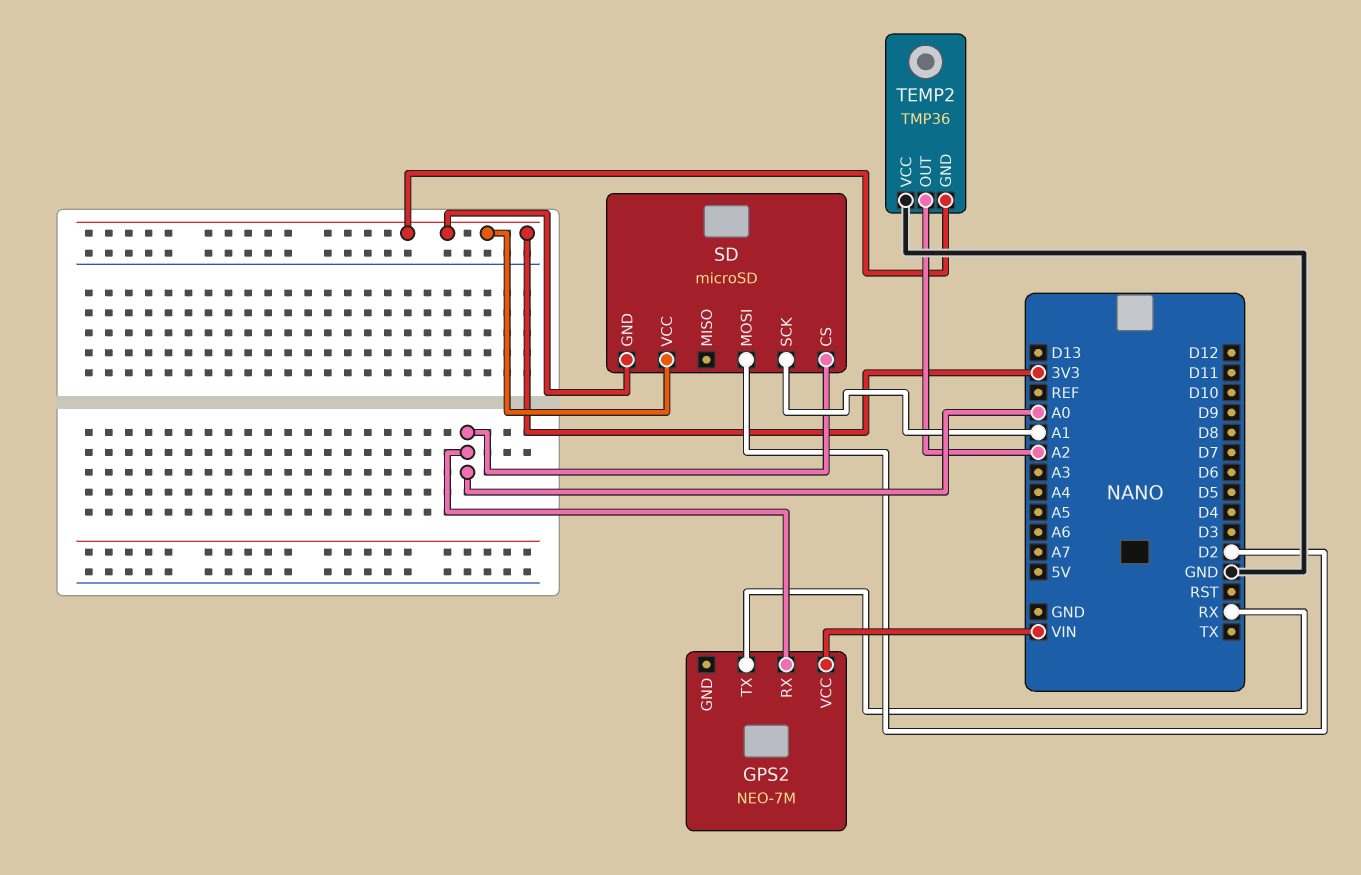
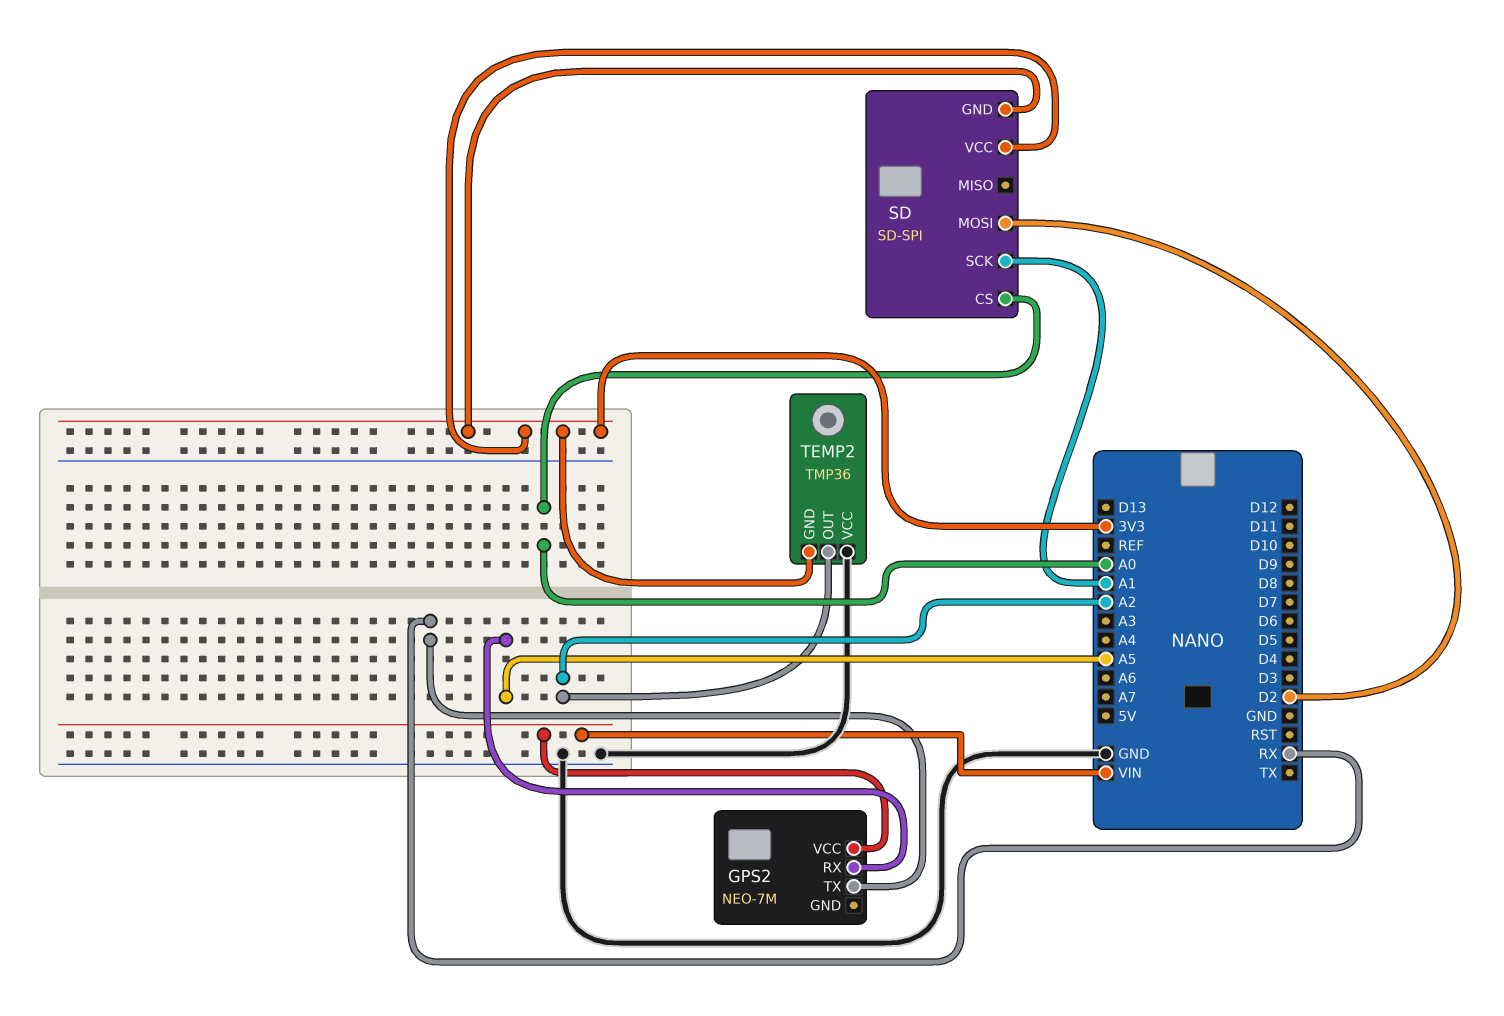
GPS2 pin RX: A0 -> A5
SD: microSD -> SD-SPI

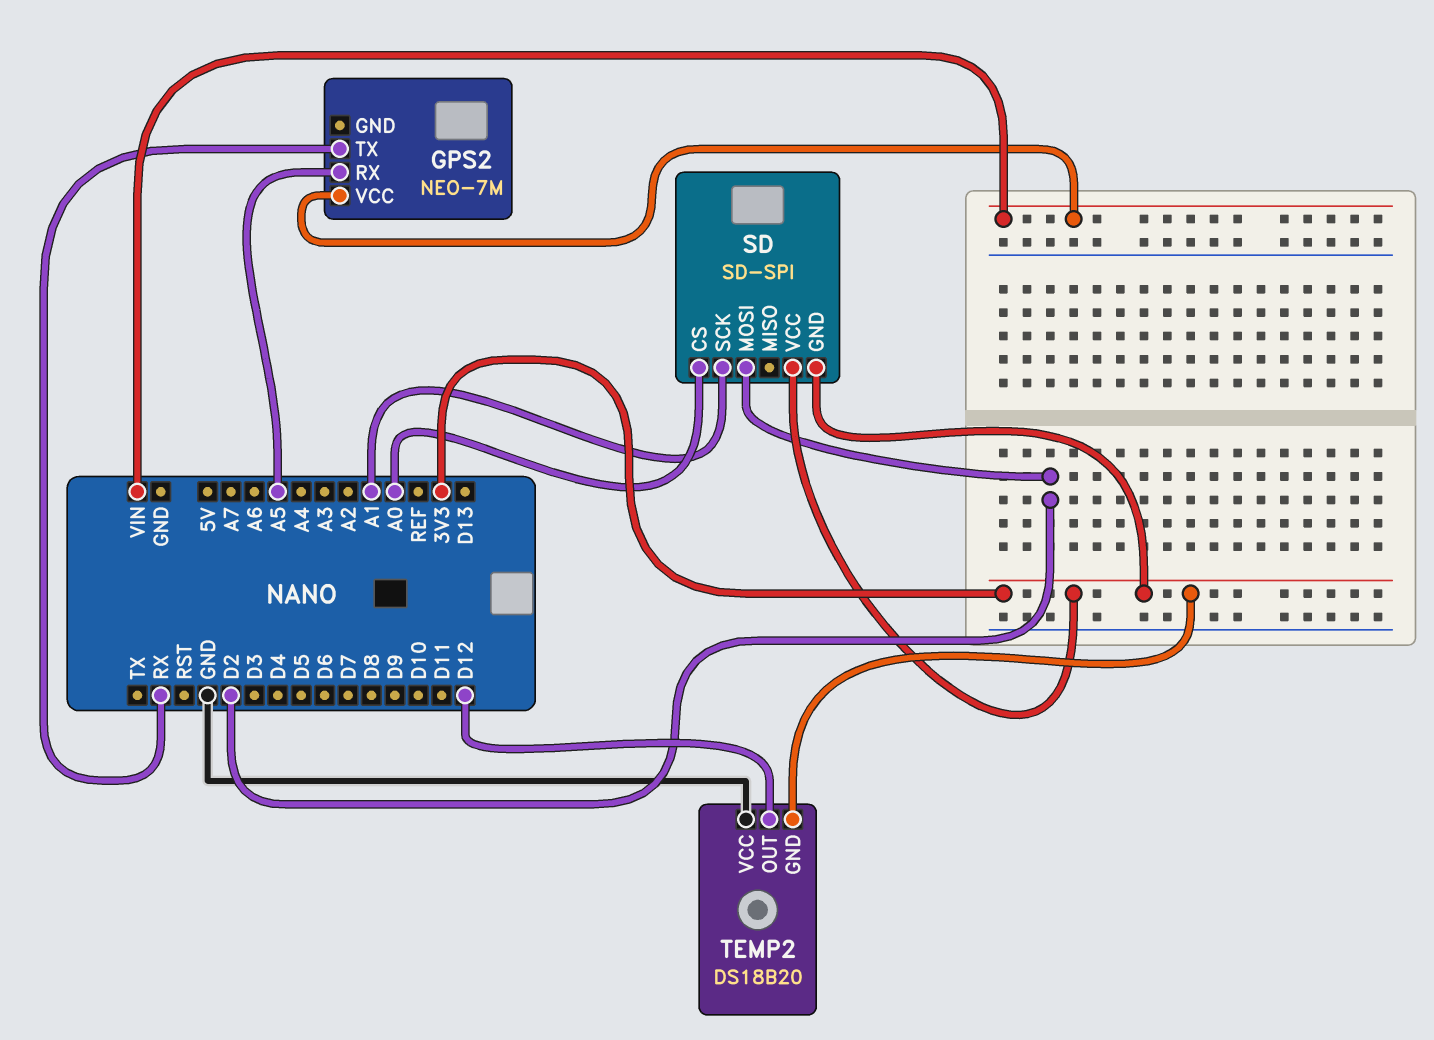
TEMP2: TMP36 -> DS18B20
TEMP2 pin OUT: A2 -> D12

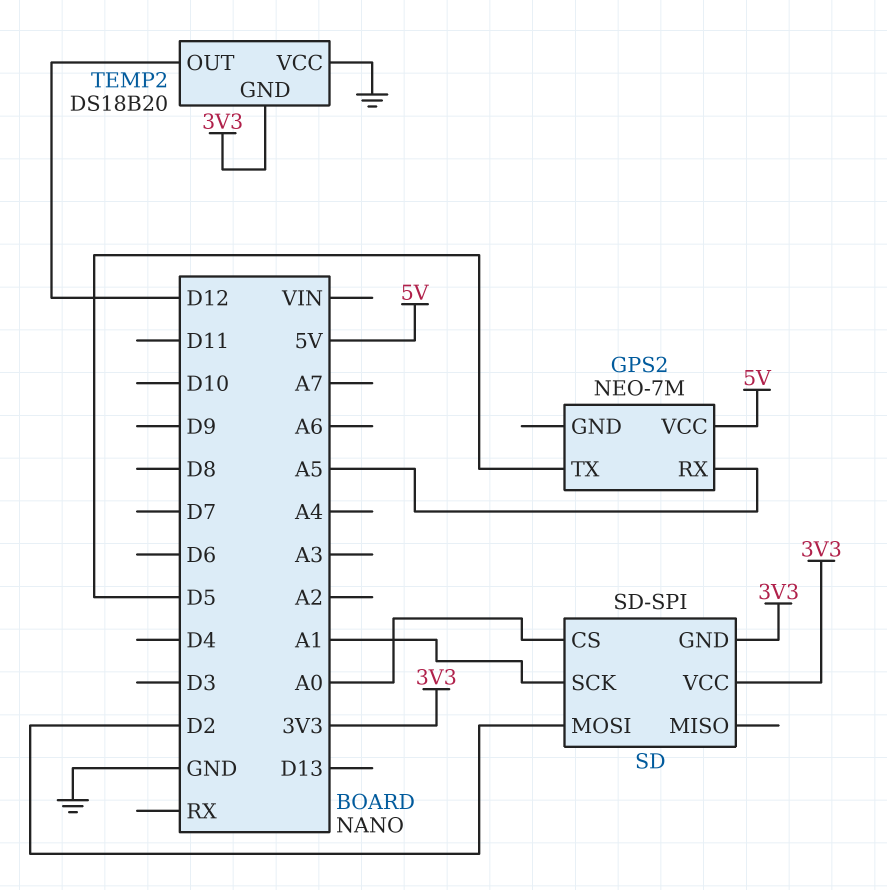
GPS2 pin TX: RX -> D5
GPS2 pin VCC: VIN -> 5V

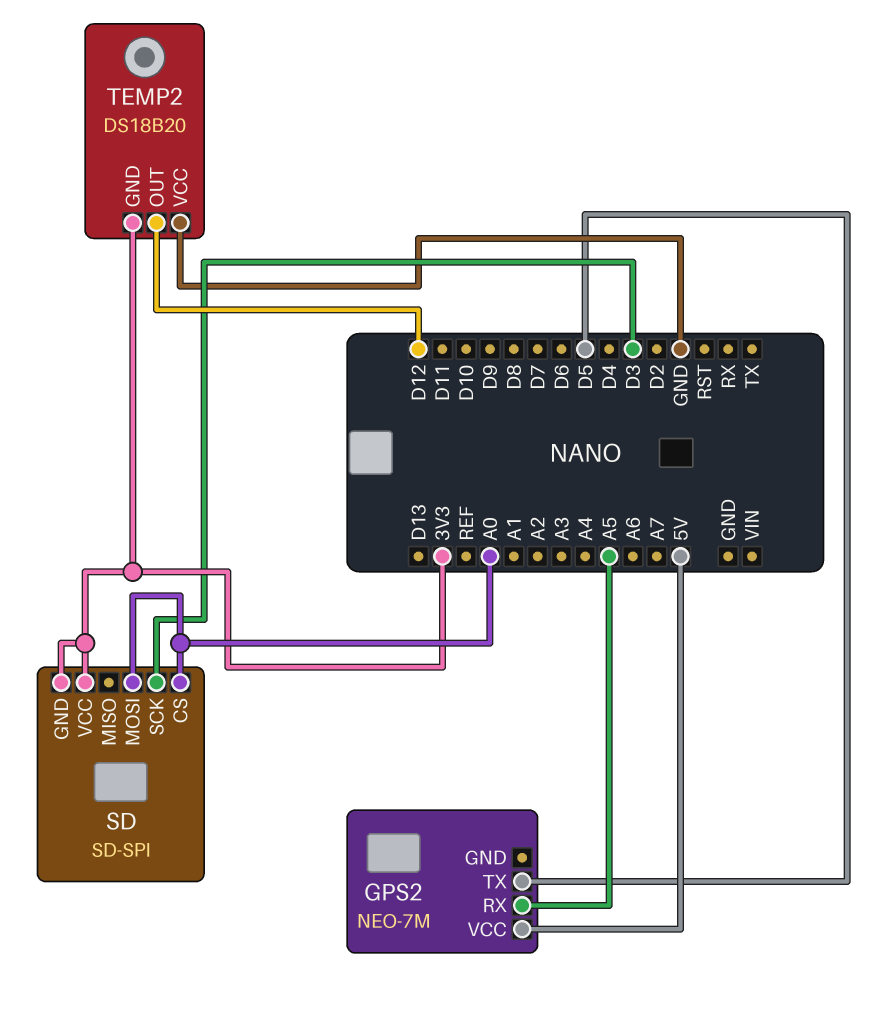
SD pin MOSI: D2 -> A0
SD pin SCK: A1 -> D3

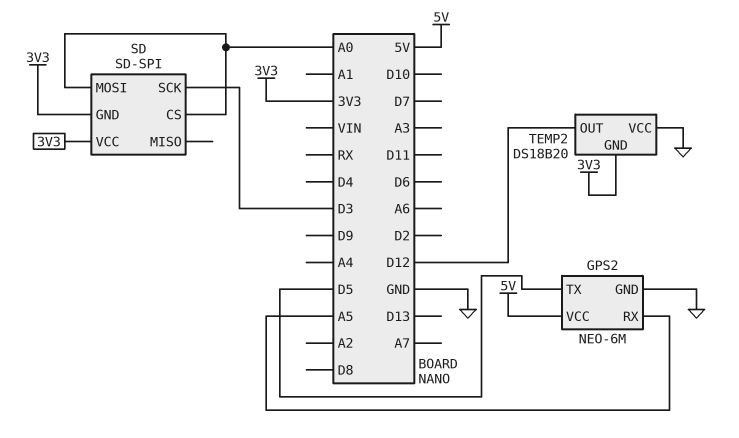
GPS2: NEO-7M -> NEO-6M
GPS2 pin GND: none -> GND

